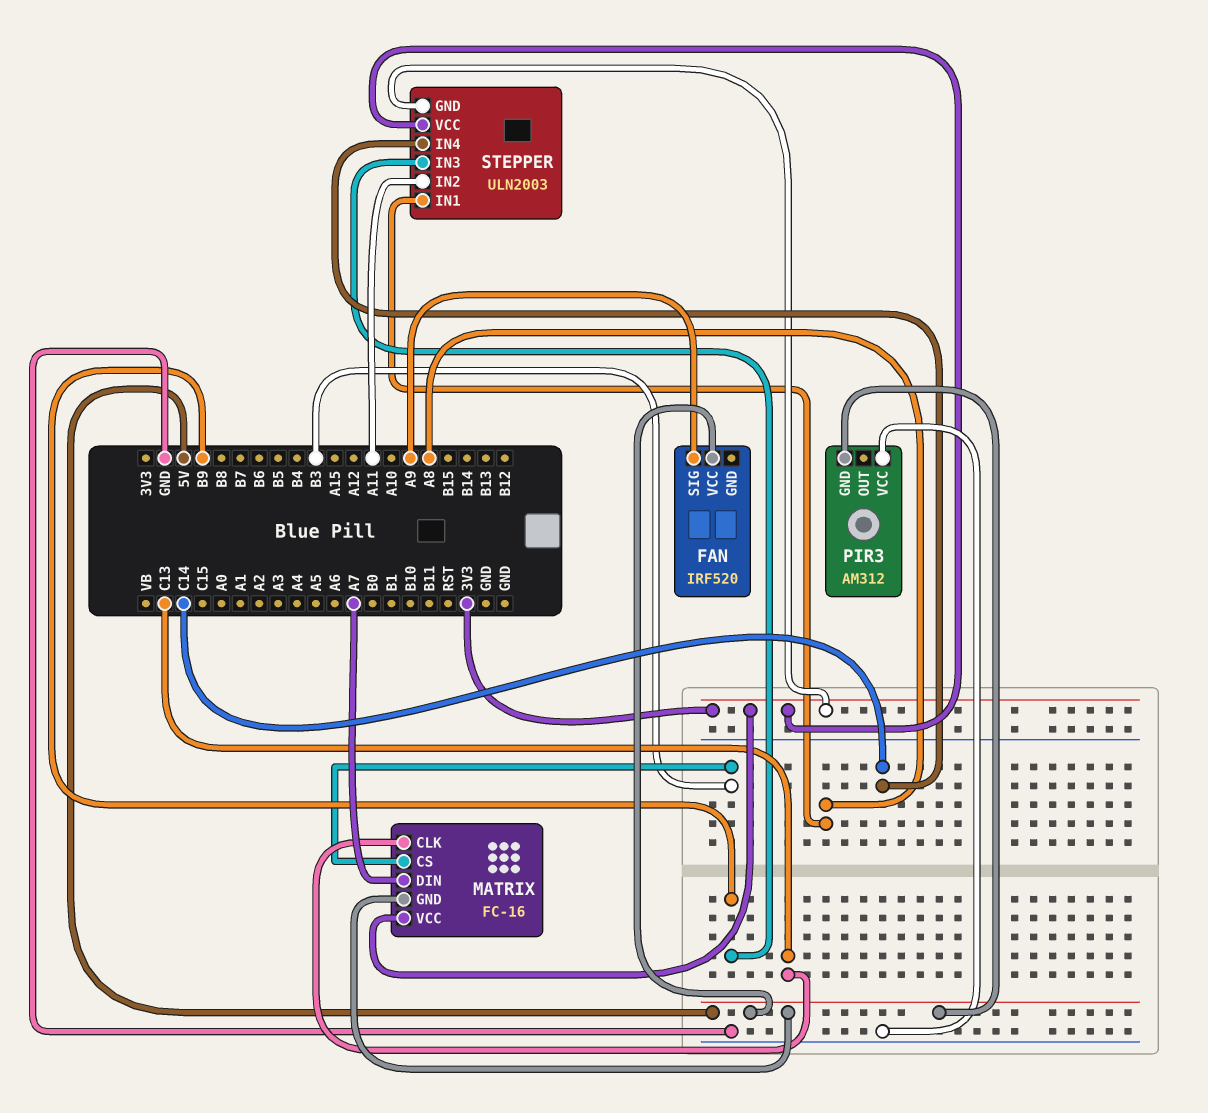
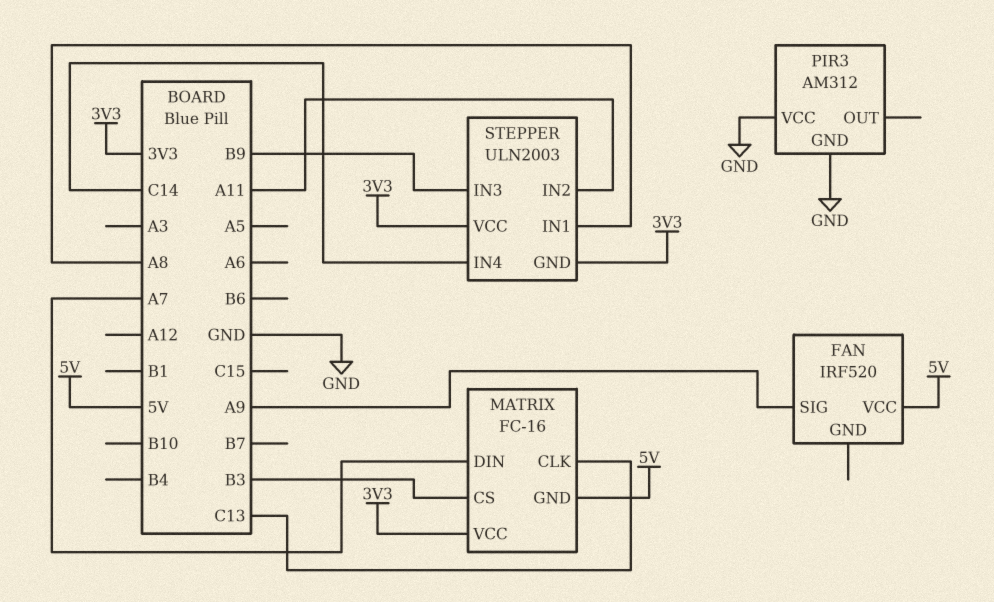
PIR3 pin GND: 5V -> GND

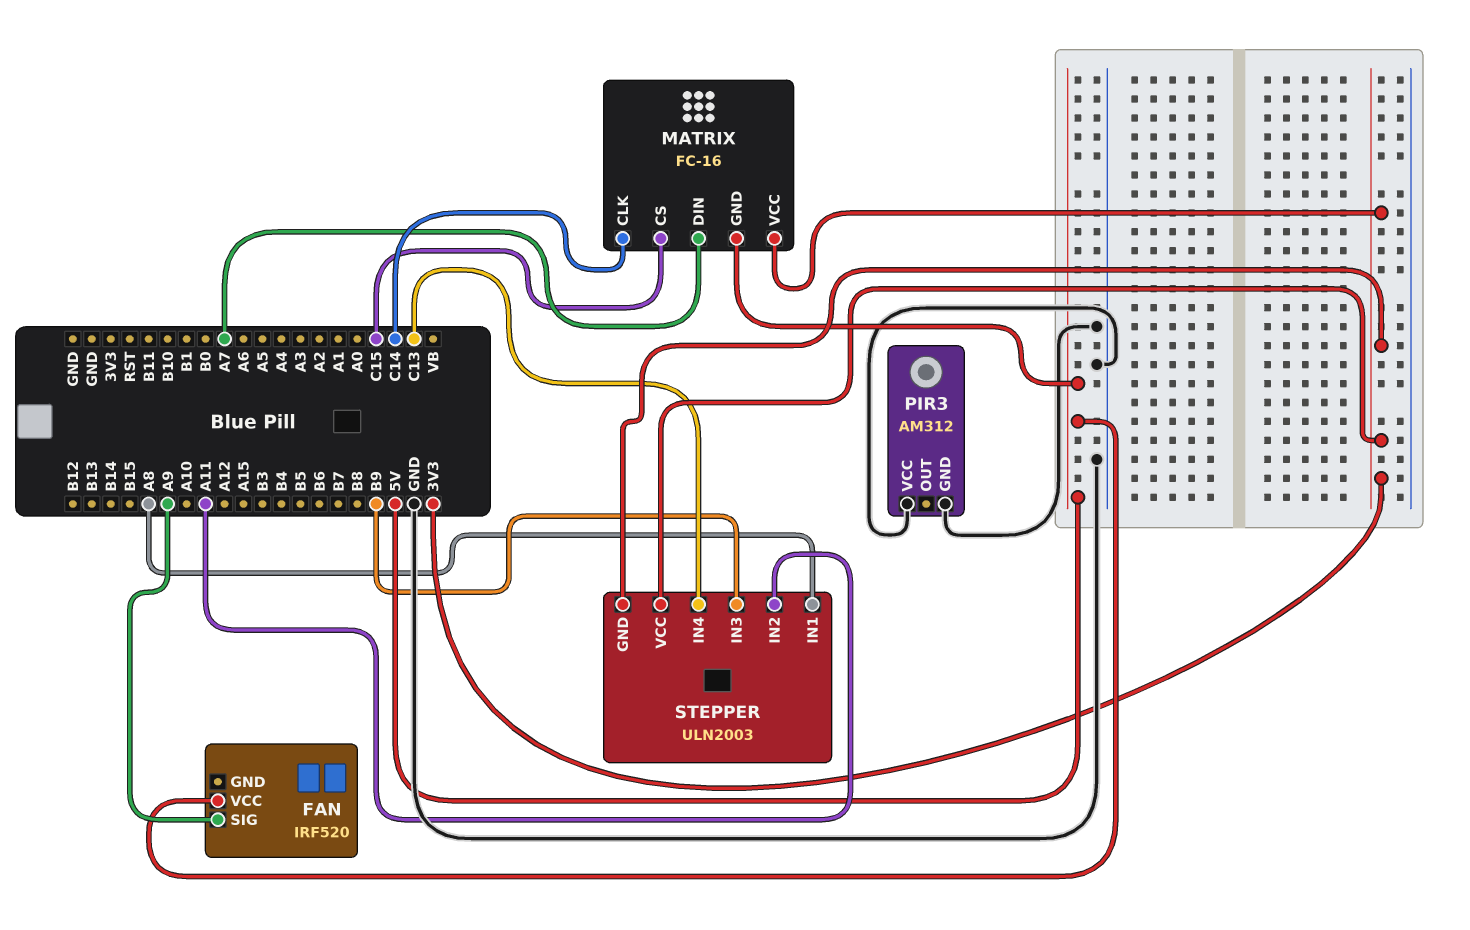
MATRIX pin CLK: C13 -> C14
MATRIX pin CS: B3 -> C15
STEPPER pin IN4: C14 -> C13

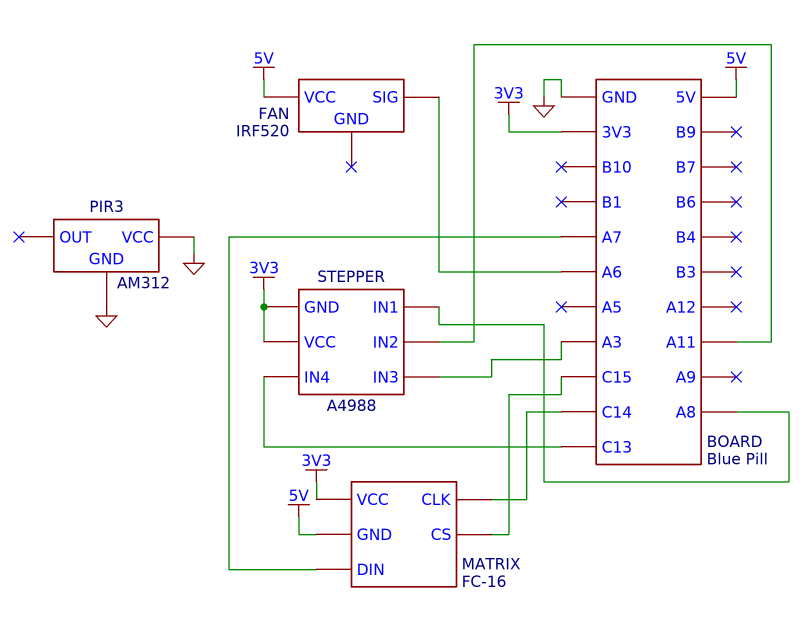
FAN pin SIG: A9 -> A6
STEPPER: ULN2003 -> A4988
STEPPER pin IN3: B9 -> A3

